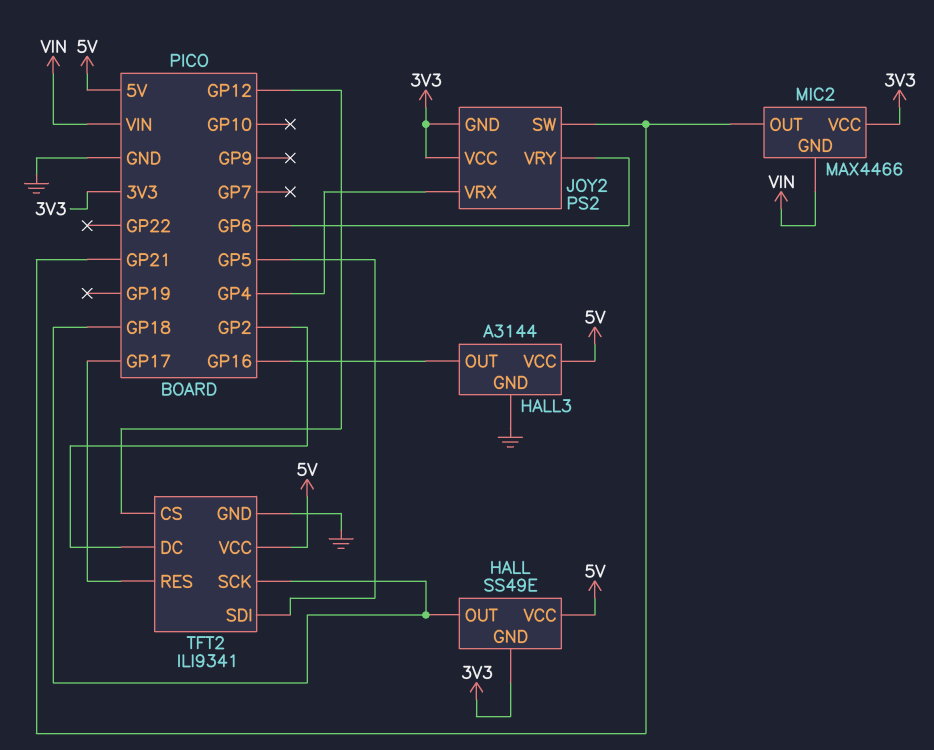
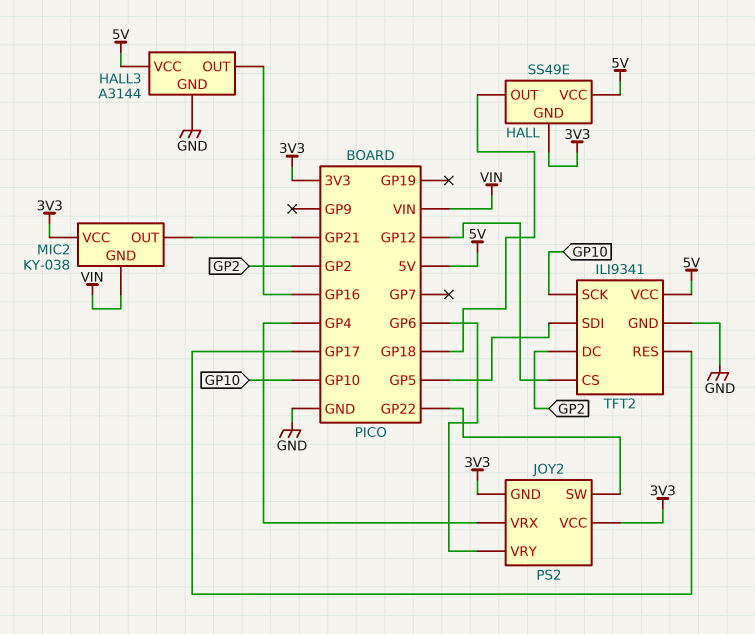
JOY2 pin SW: GP21 -> GP22
MIC2: MAX4466 -> KY-038
TFT2 pin SCK: GP18 -> GP10

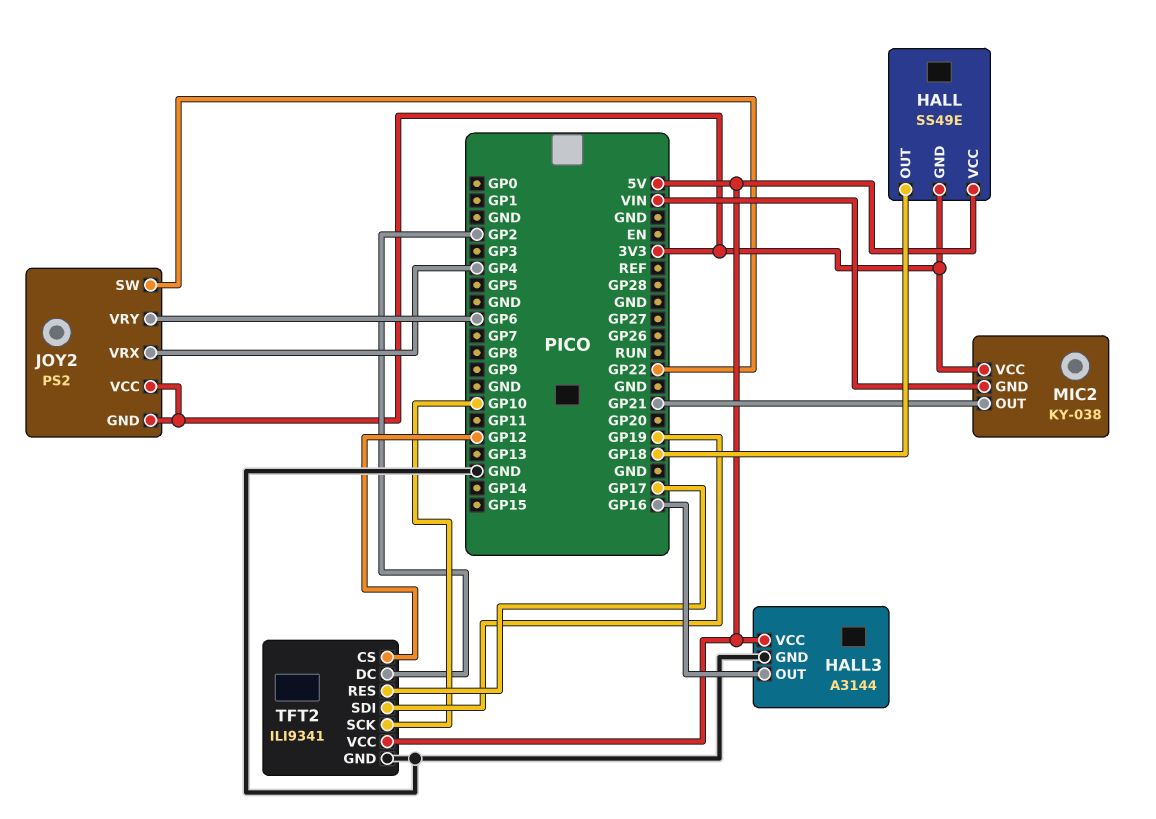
TFT2 pin SDI: GP5 -> GP19

